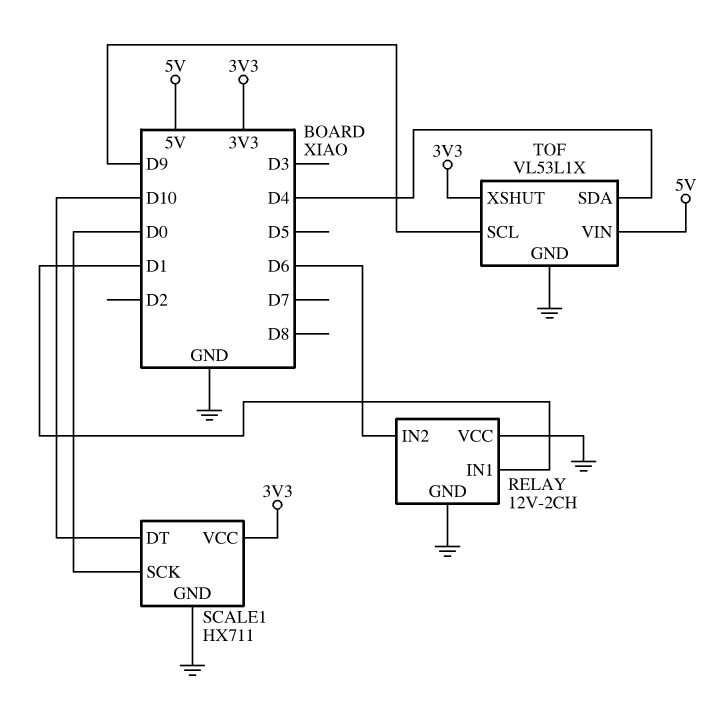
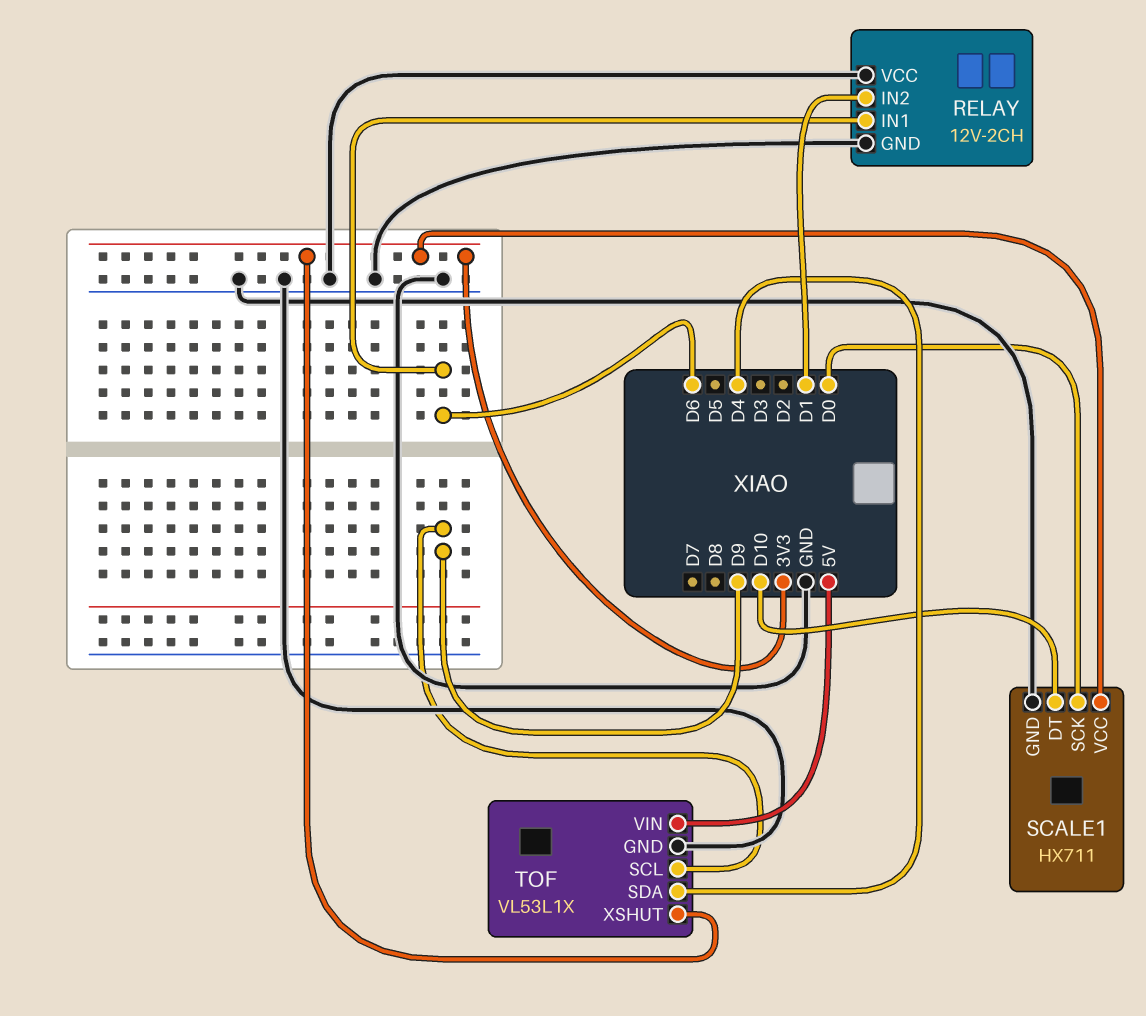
RELAY pin IN1: D1 -> D6
RELAY pin IN2: D6 -> D1

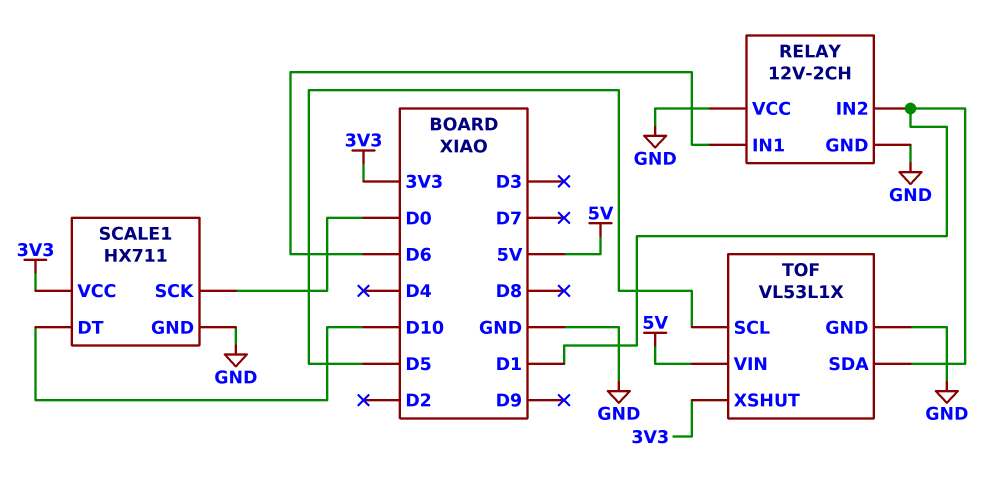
TOF pin SCL: D9 -> D5
TOF pin SDA: D4 -> D1

